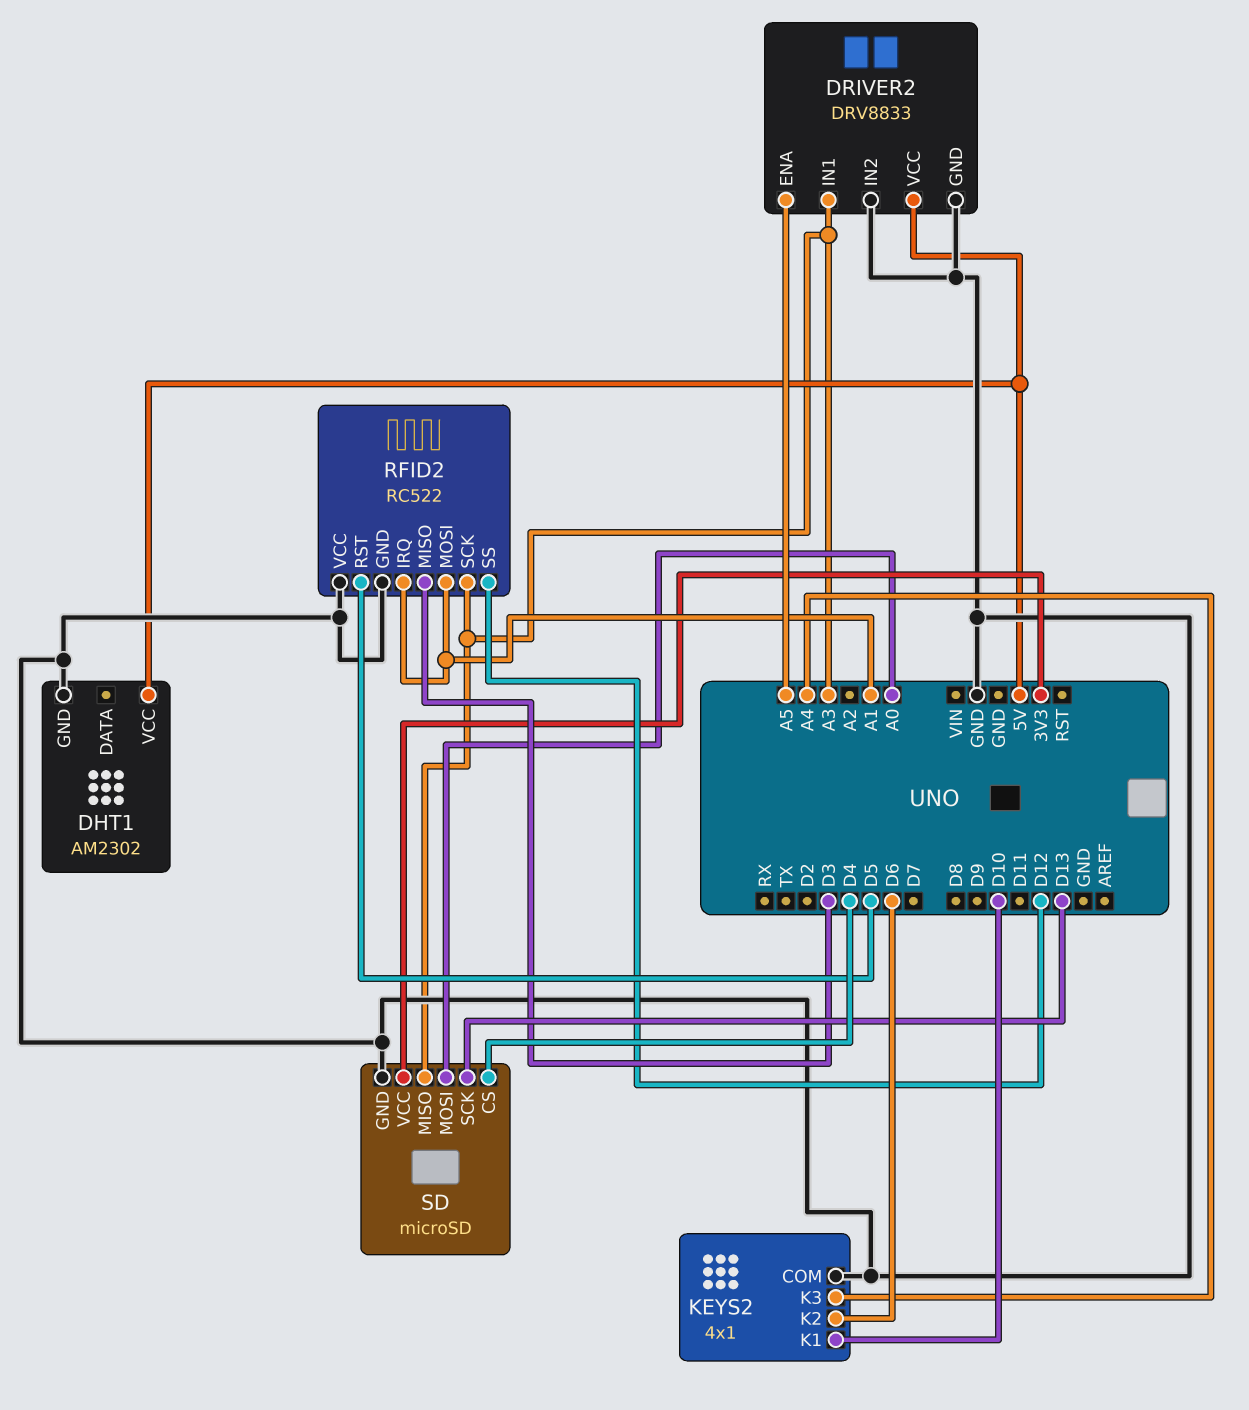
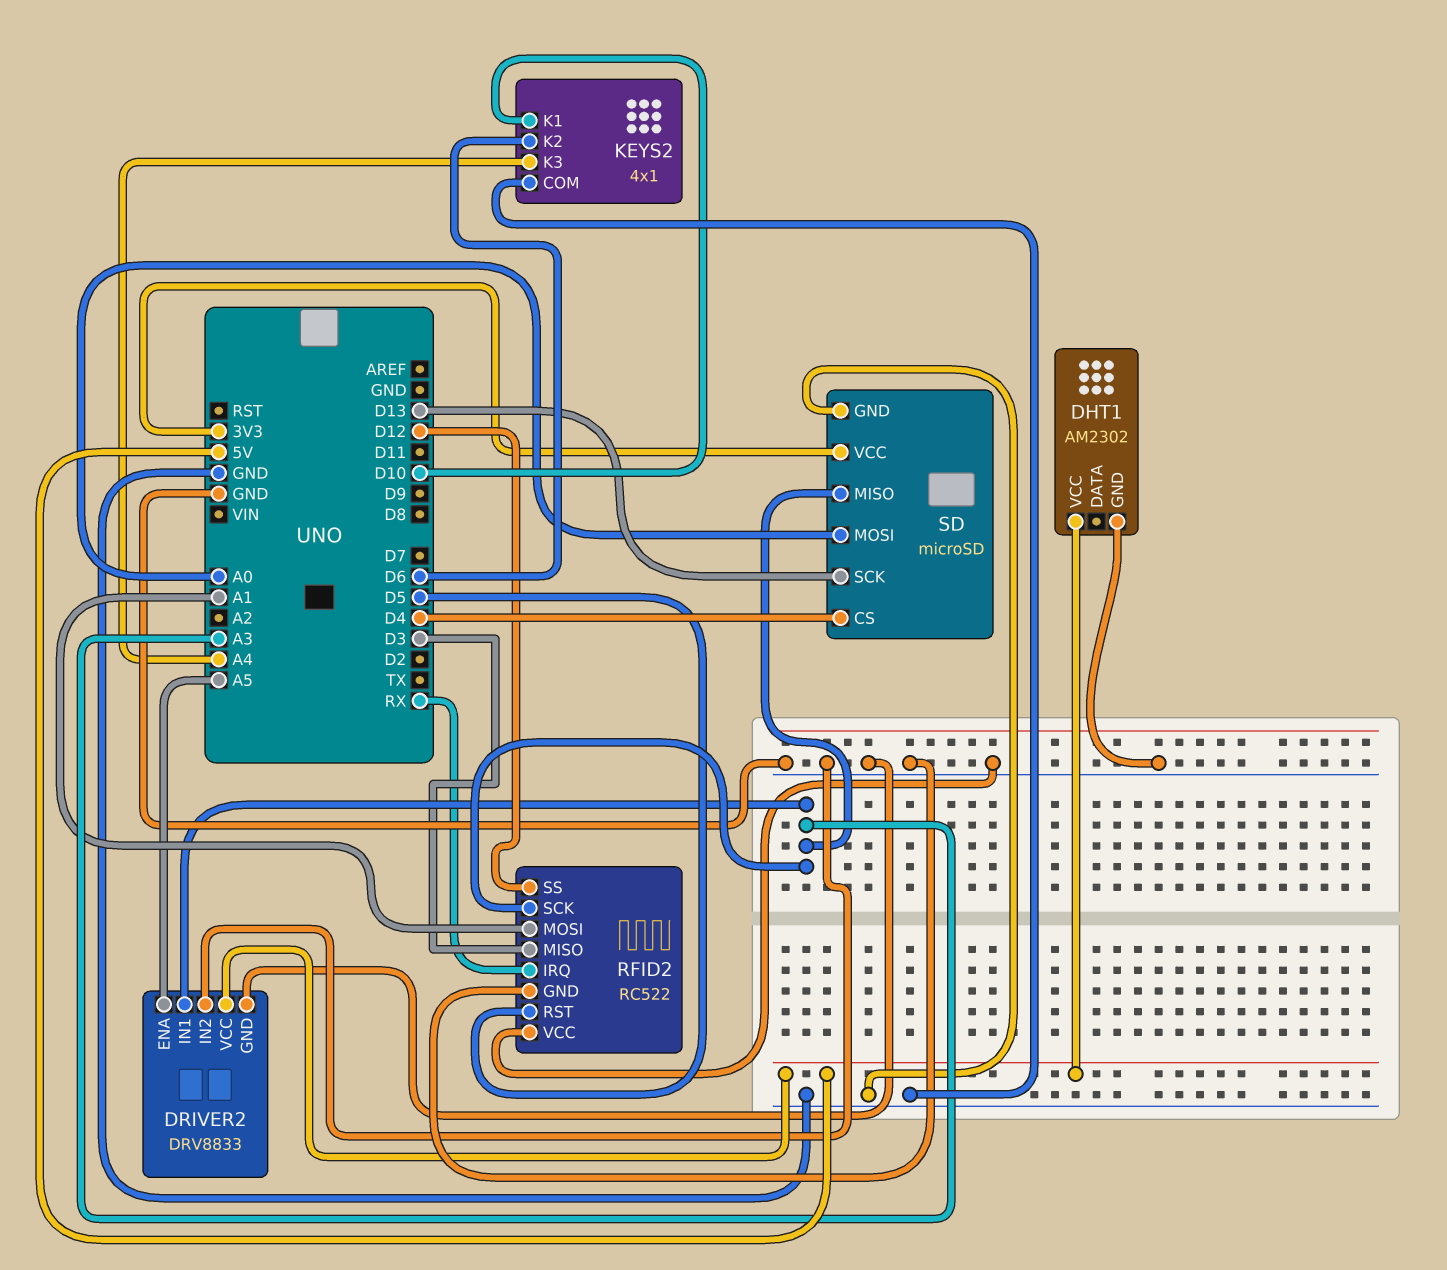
RFID2 pin IRQ: A1 -> RX

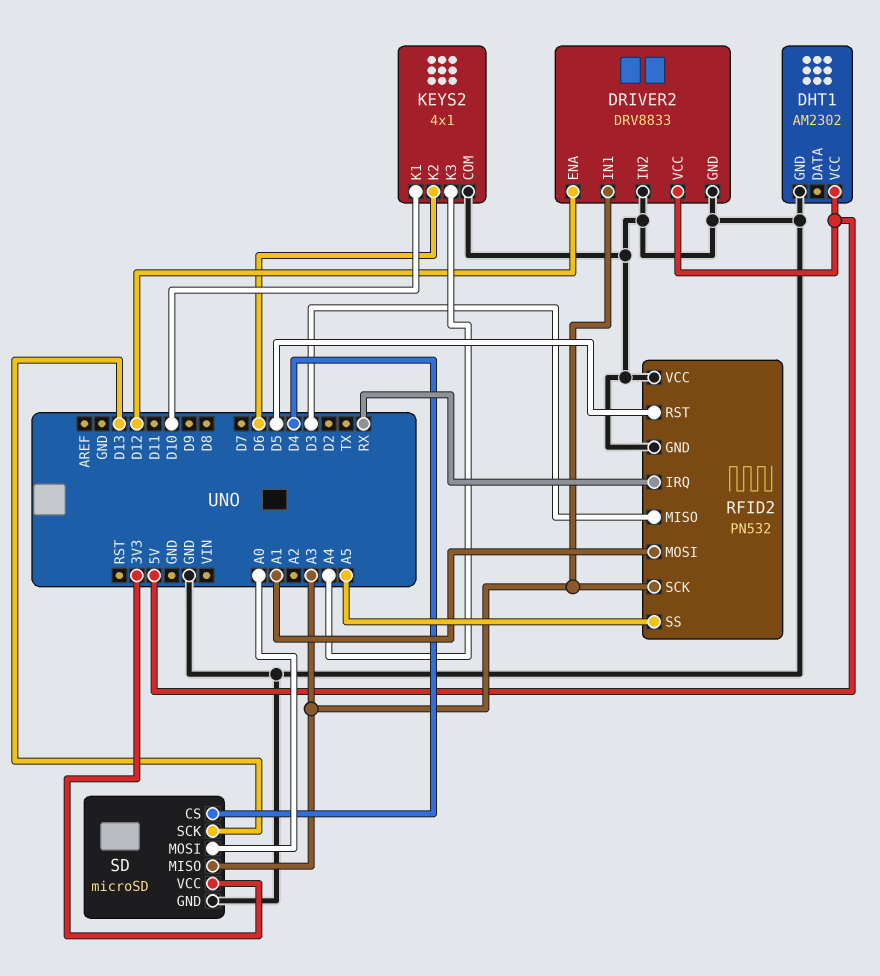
DRIVER2 pin ENA: A5 -> D12
RFID2: RC522 -> PN532
RFID2 pin SS: D12 -> A5

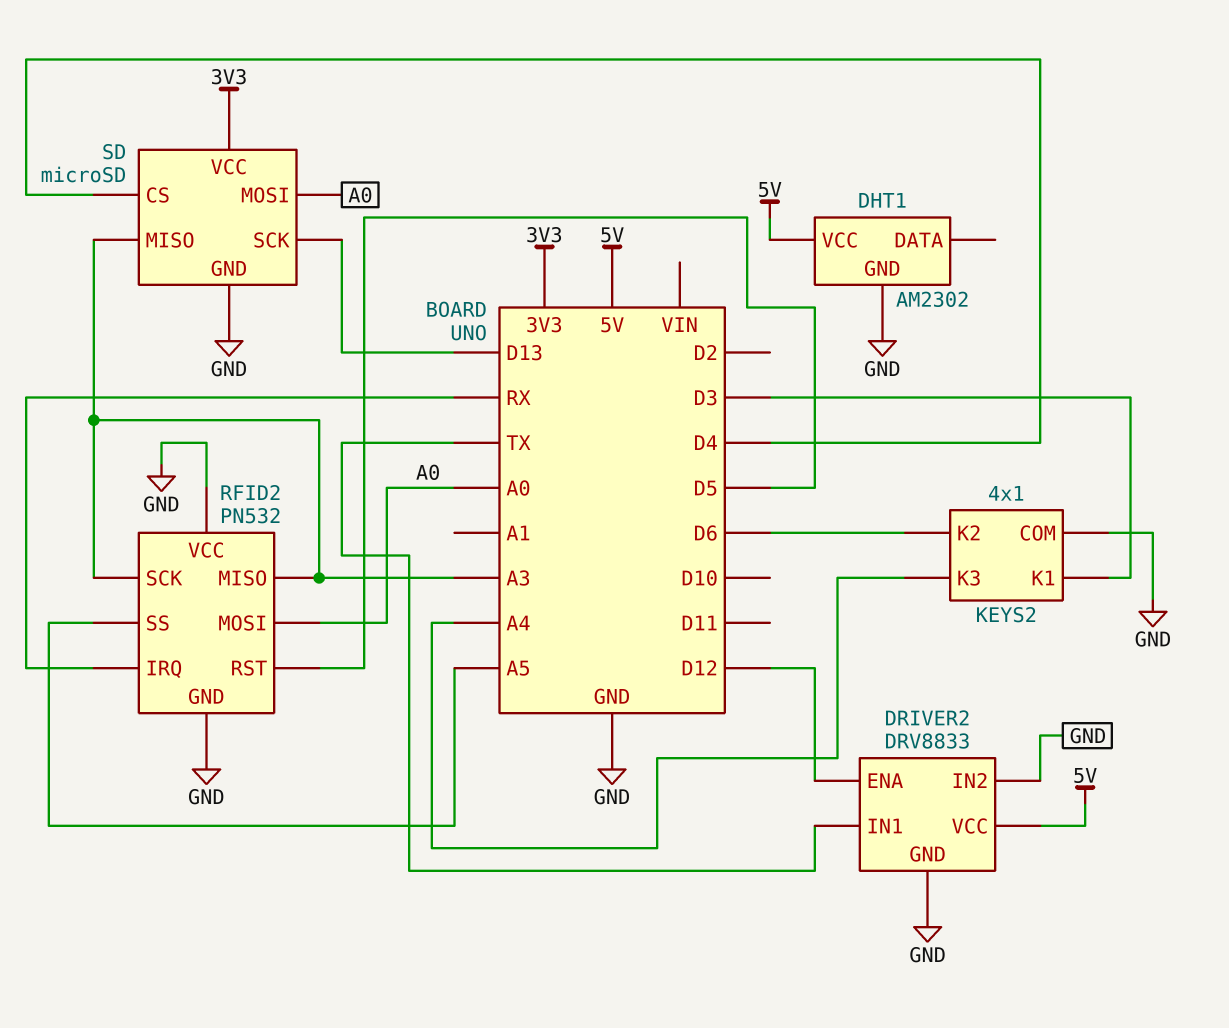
DRIVER2 pin IN1: A3 -> TX
KEYS2 pin K1: D10 -> D3
RFID2 pin MISO: D3 -> A3
RFID2 pin MOSI: A1 -> A0

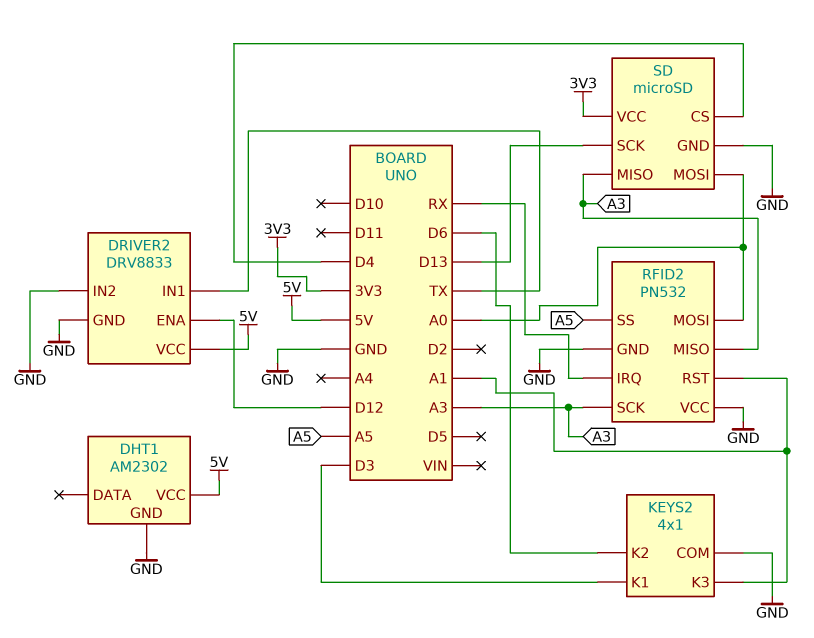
KEYS2 pin K3: A4 -> A1
RFID2 pin RST: D5 -> A1

